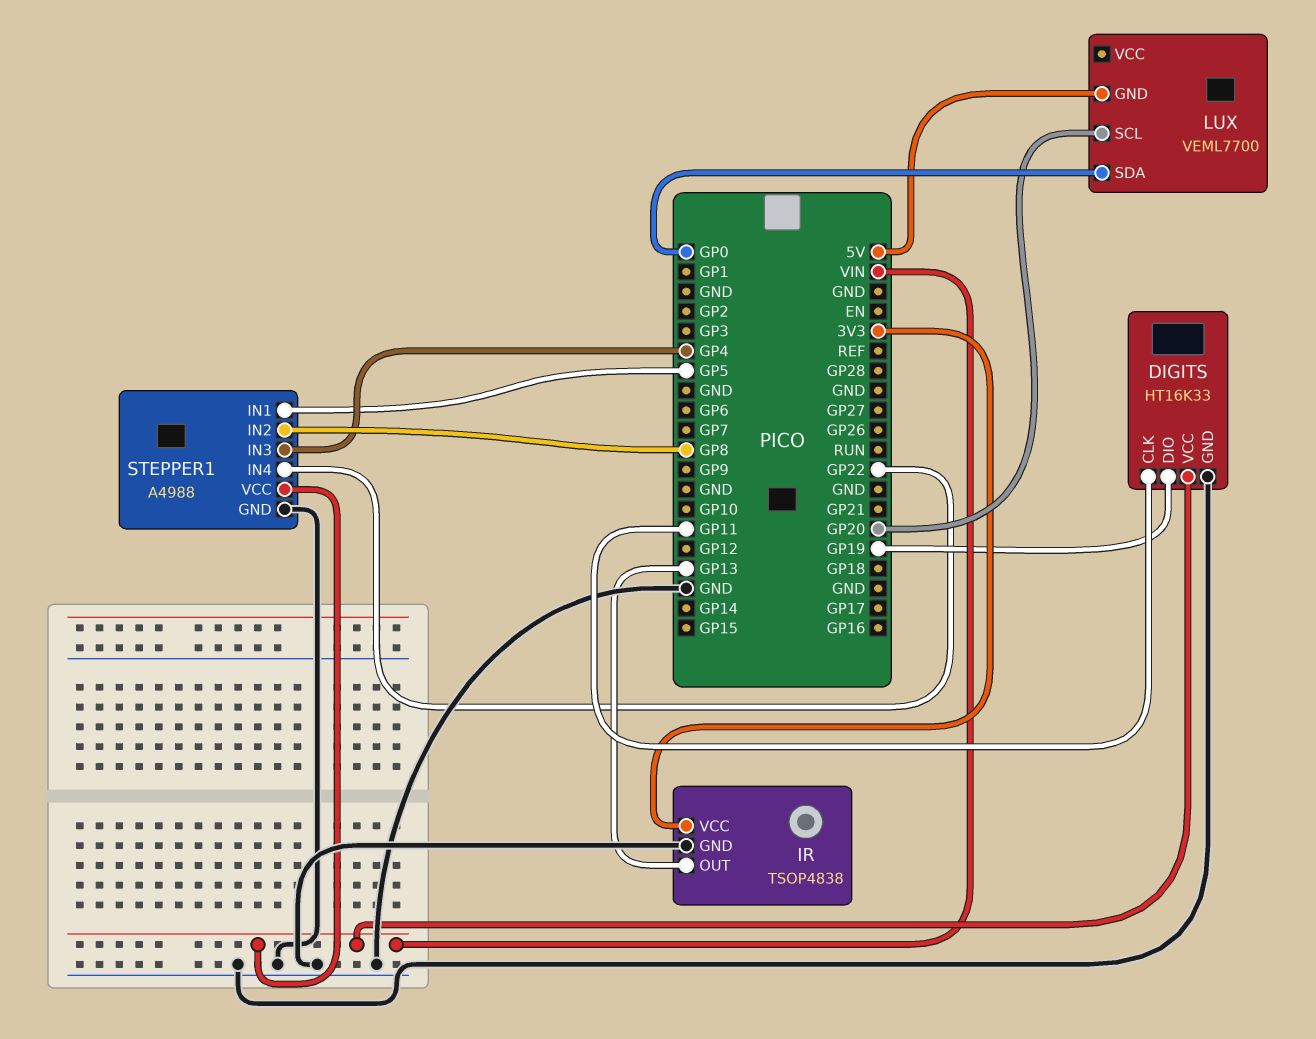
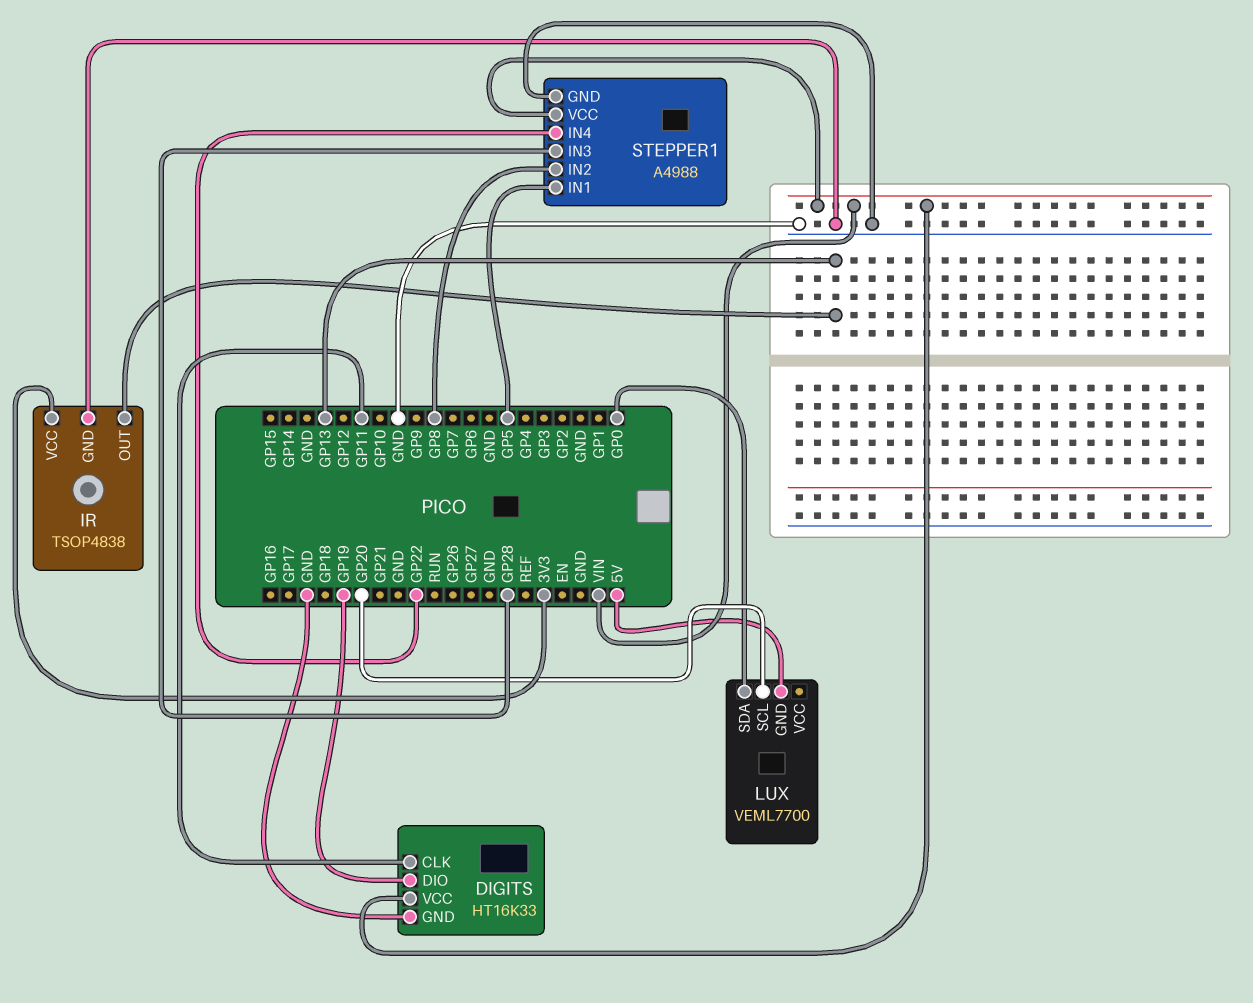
STEPPER1 pin IN3: GP4 -> GP28

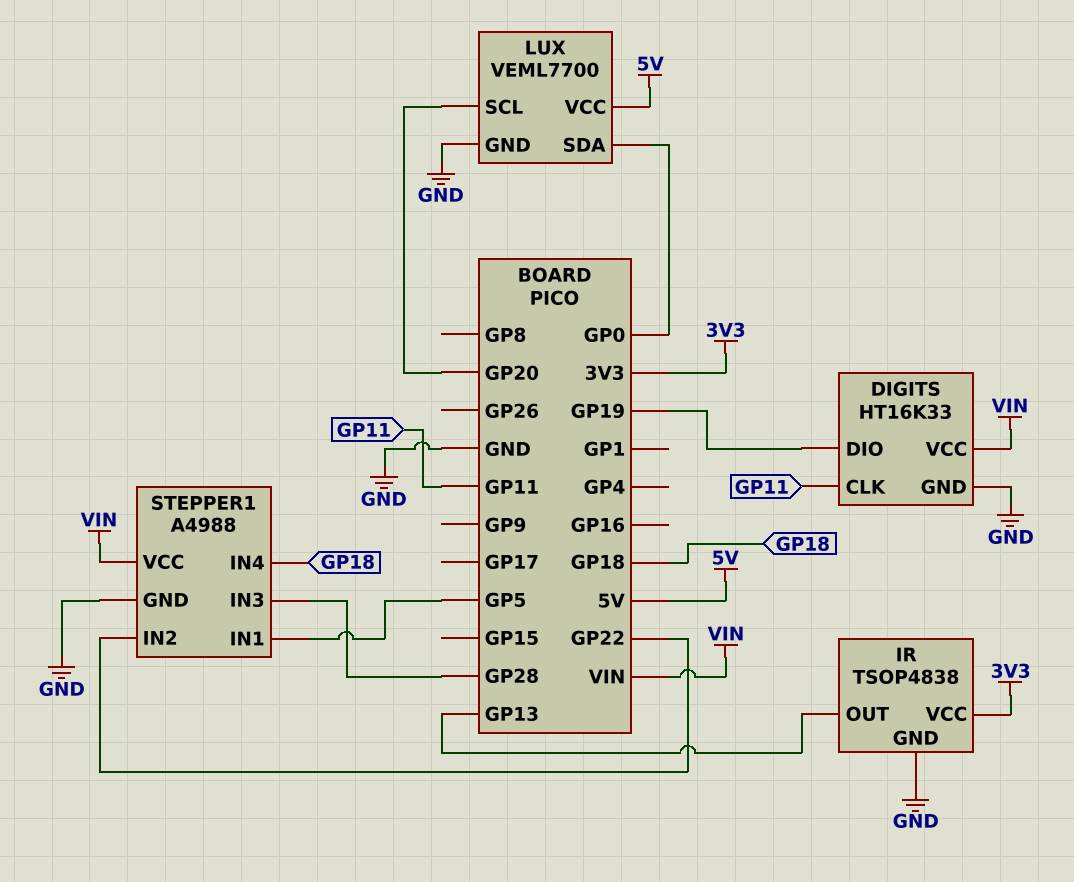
LUX pin GND: 5V -> GND
LUX pin VCC: none -> 5V
STEPPER1 pin IN2: GP8 -> GP22
STEPPER1 pin IN4: GP22 -> GP18

